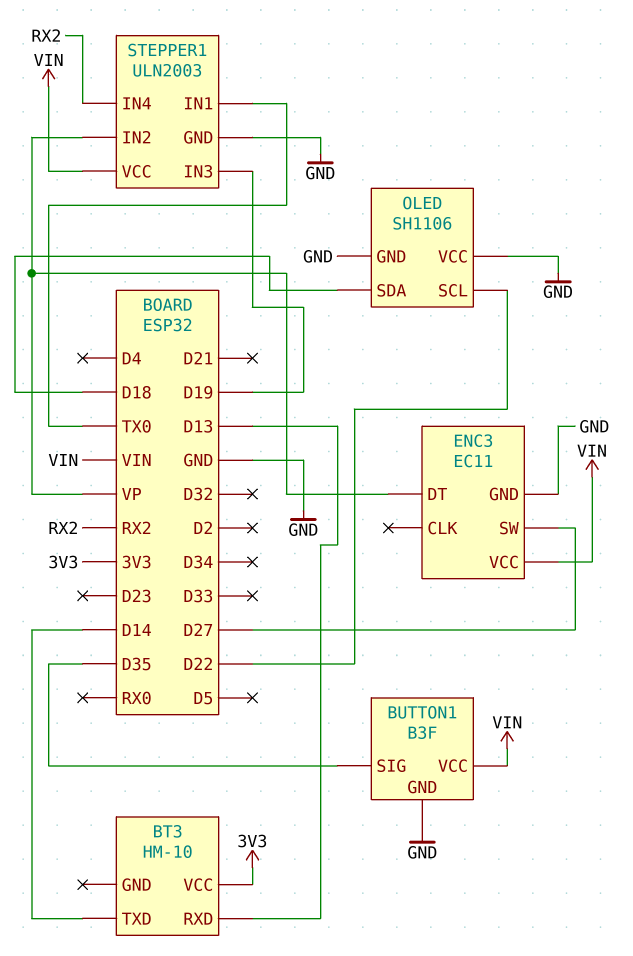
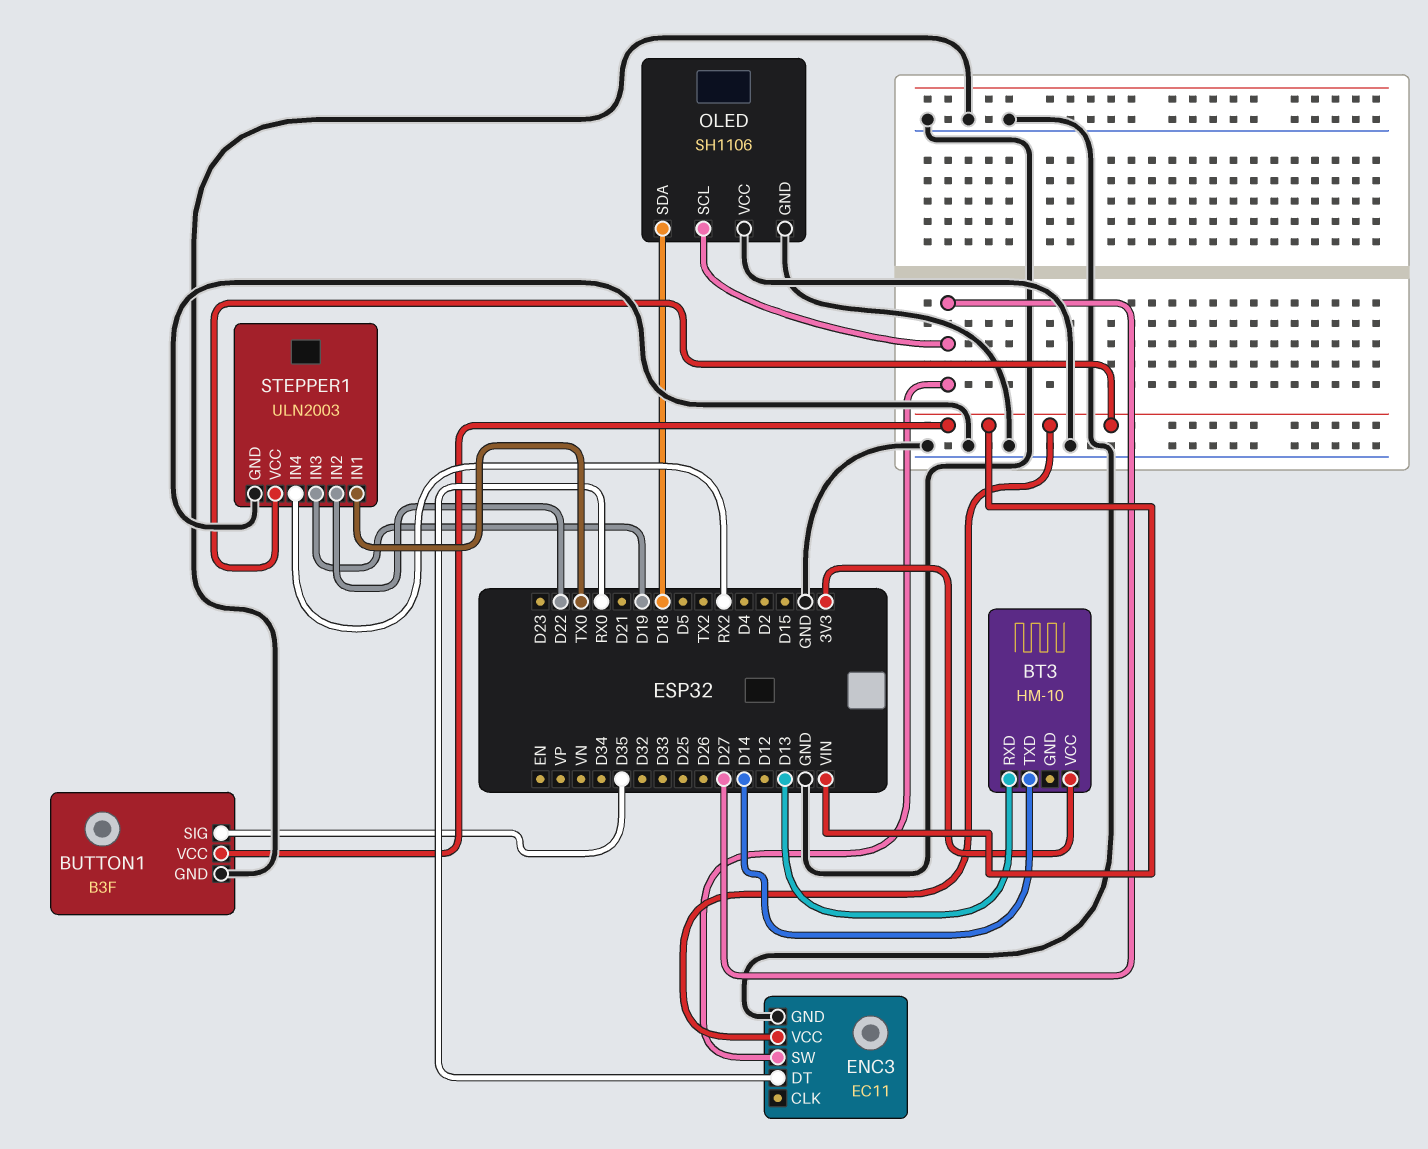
ENC3 pin DT: VP -> RX0
OLED pin SCL: D22 -> D27
STEPPER1 pin IN2: VP -> D22

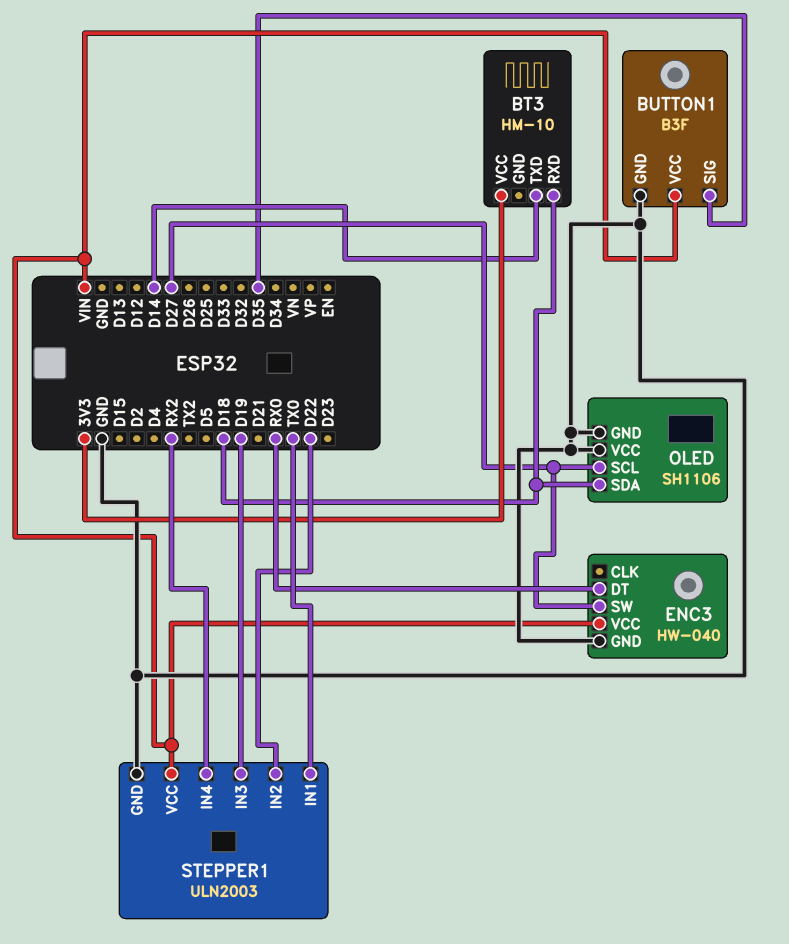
BT3 pin RXD: D13 -> D18
ENC3: EC11 -> HW-040

